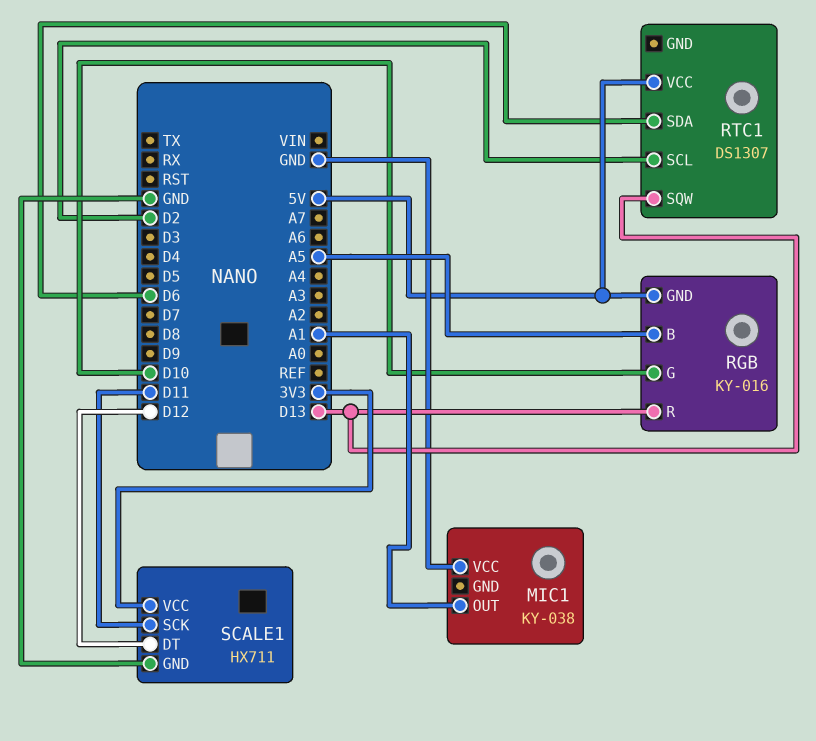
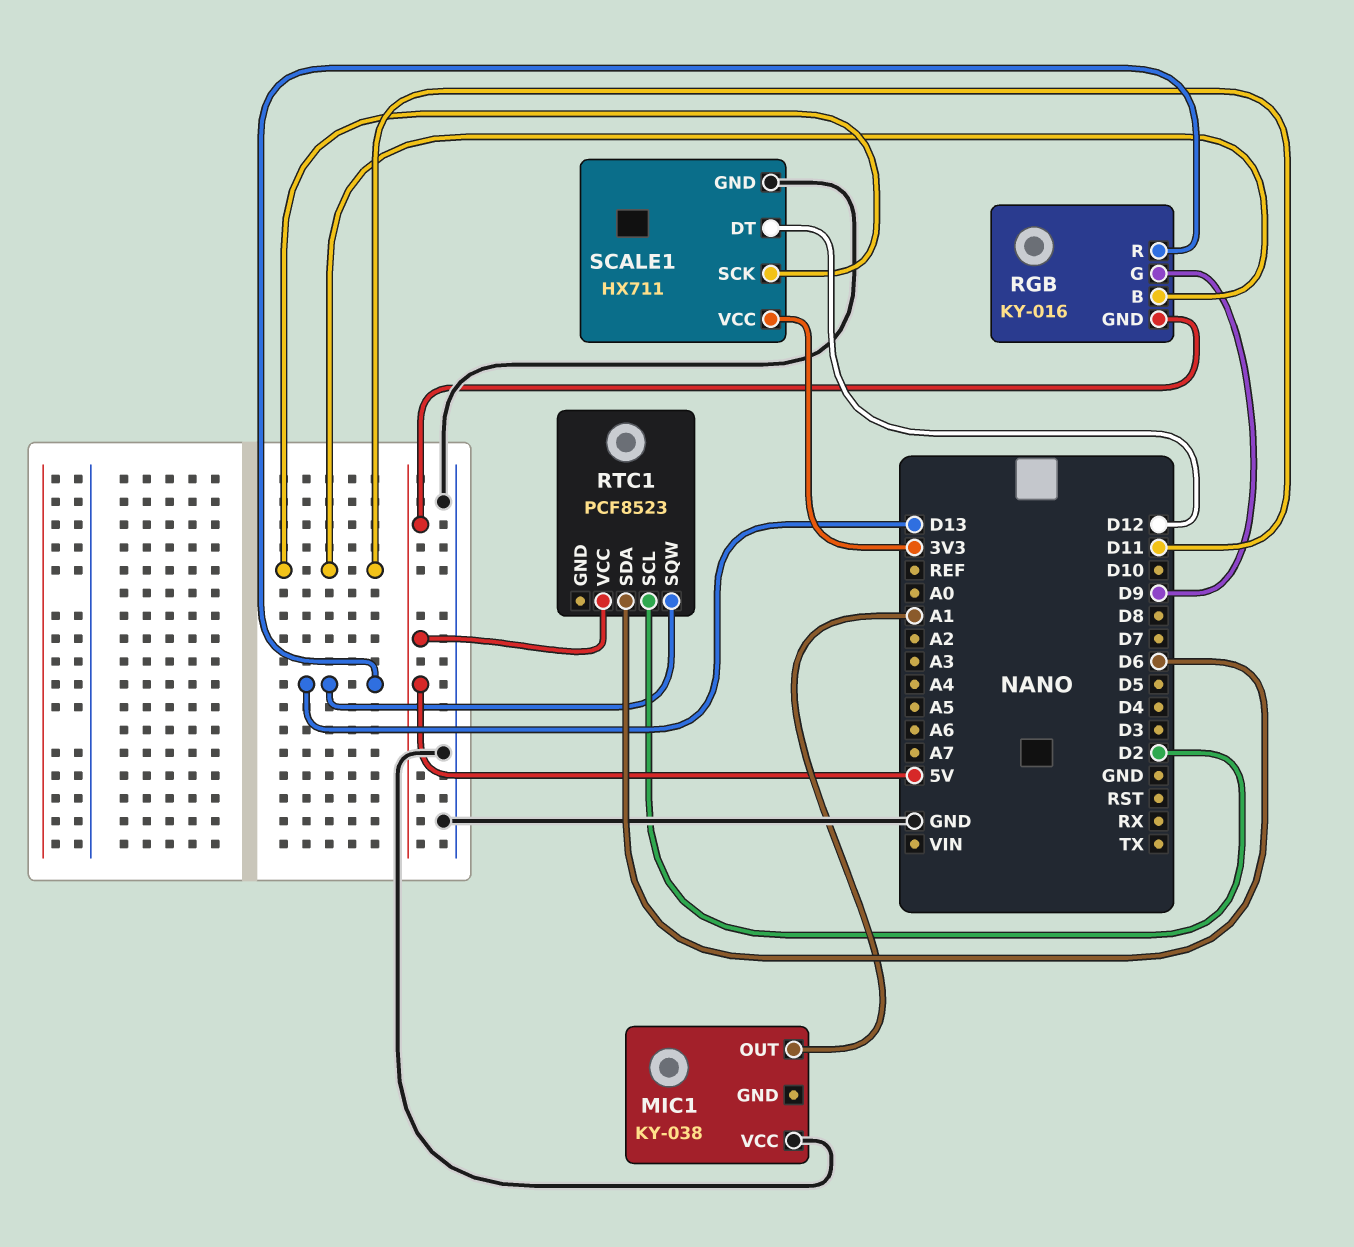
RGB pin B: A5 -> D11
RGB pin G: D10 -> D9
RTC1: DS1307 -> PCF8523

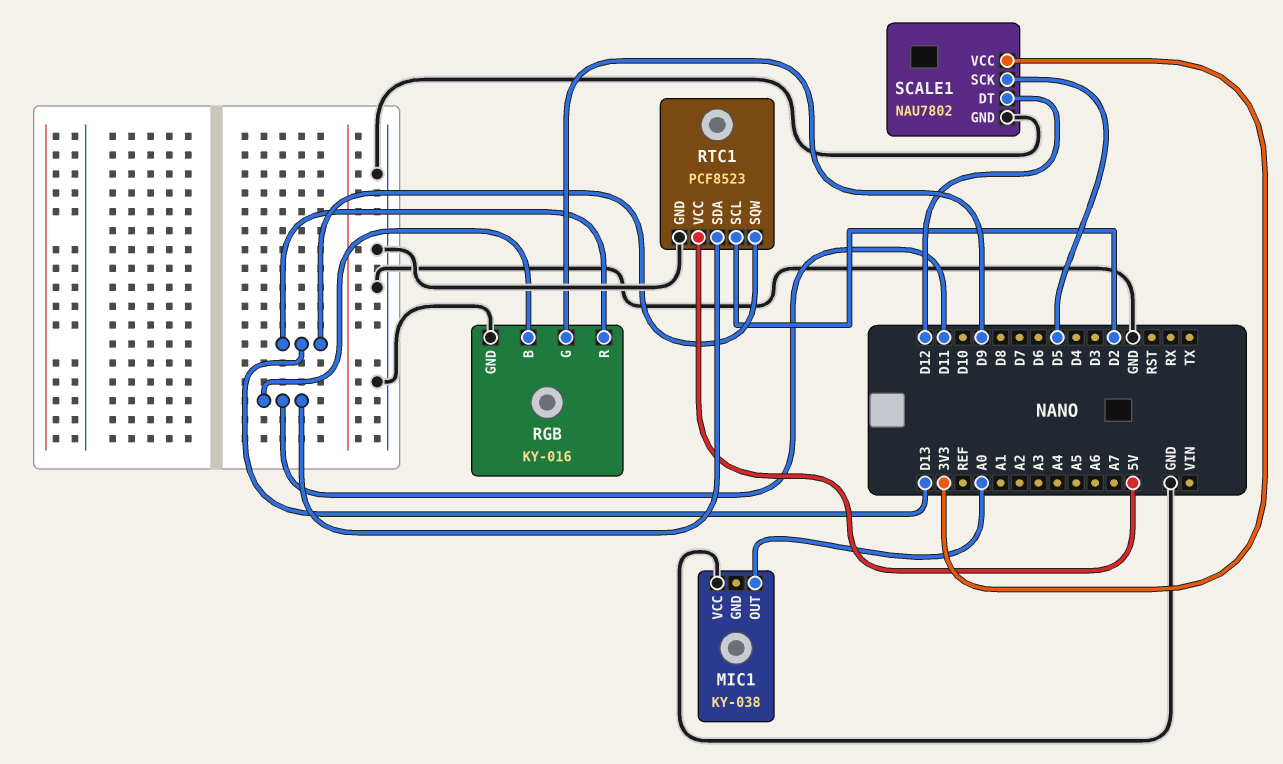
MIC1 pin OUT: A1 -> A0
RGB pin GND: 5V -> GND
RTC1 pin GND: none -> GND
RTC1 pin SDA: D6 -> D11
SCALE1: HX711 -> NAU7802
SCALE1 pin SCK: D11 -> D5

